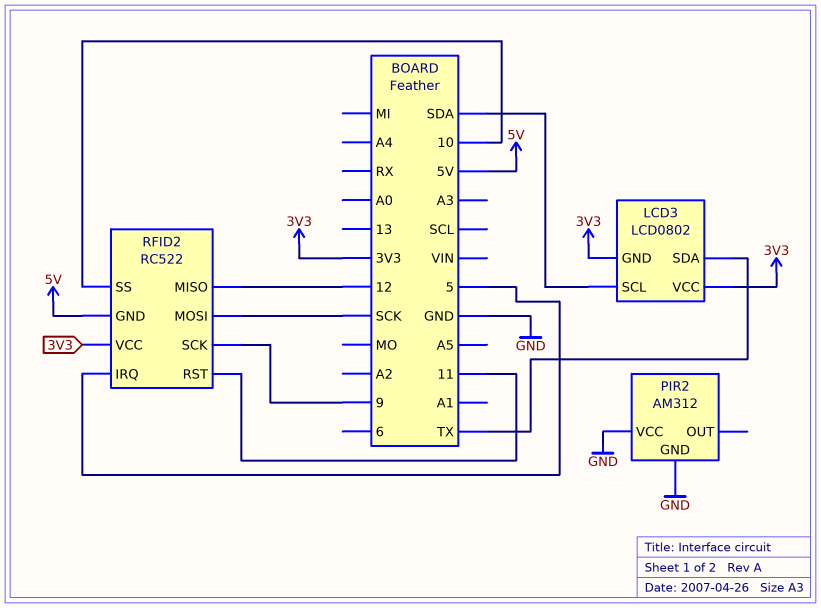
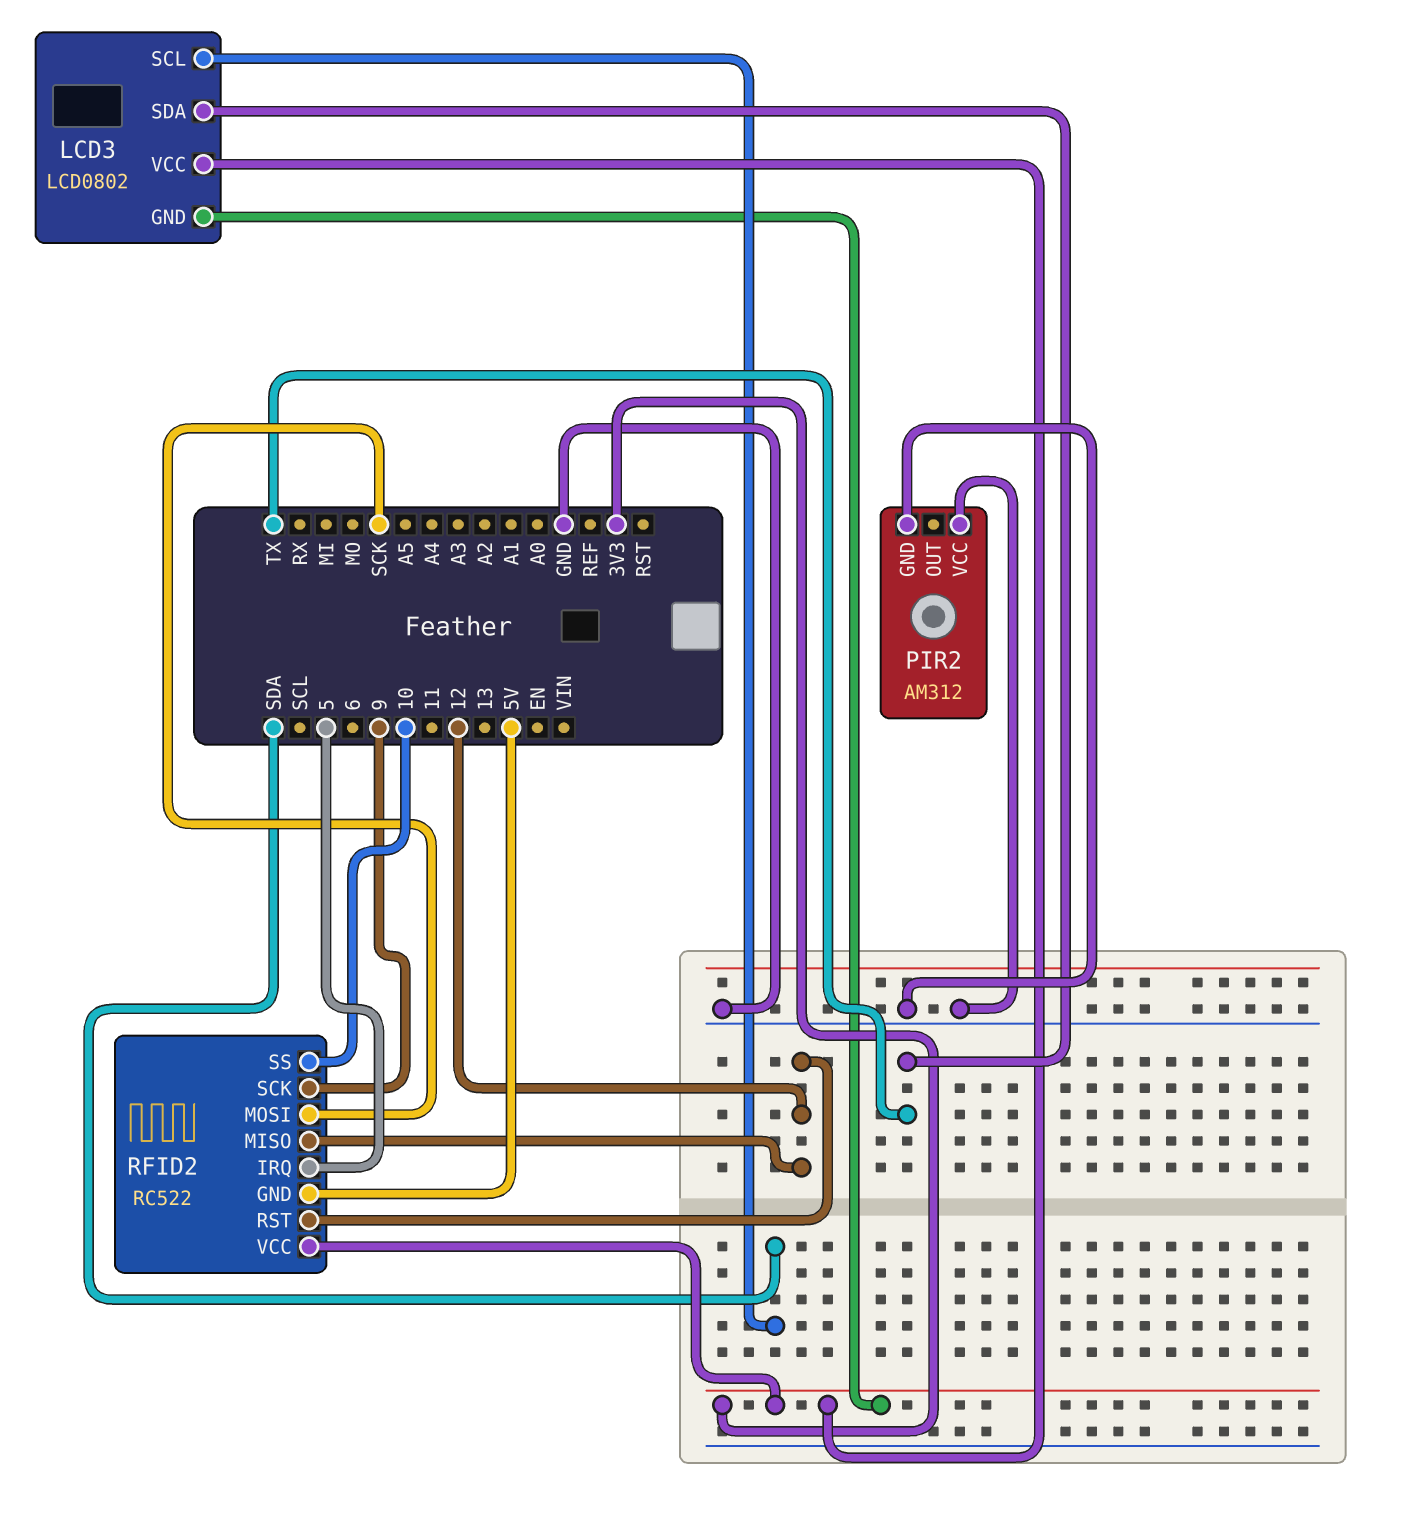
RFID2 pin RST: 11 -> 12

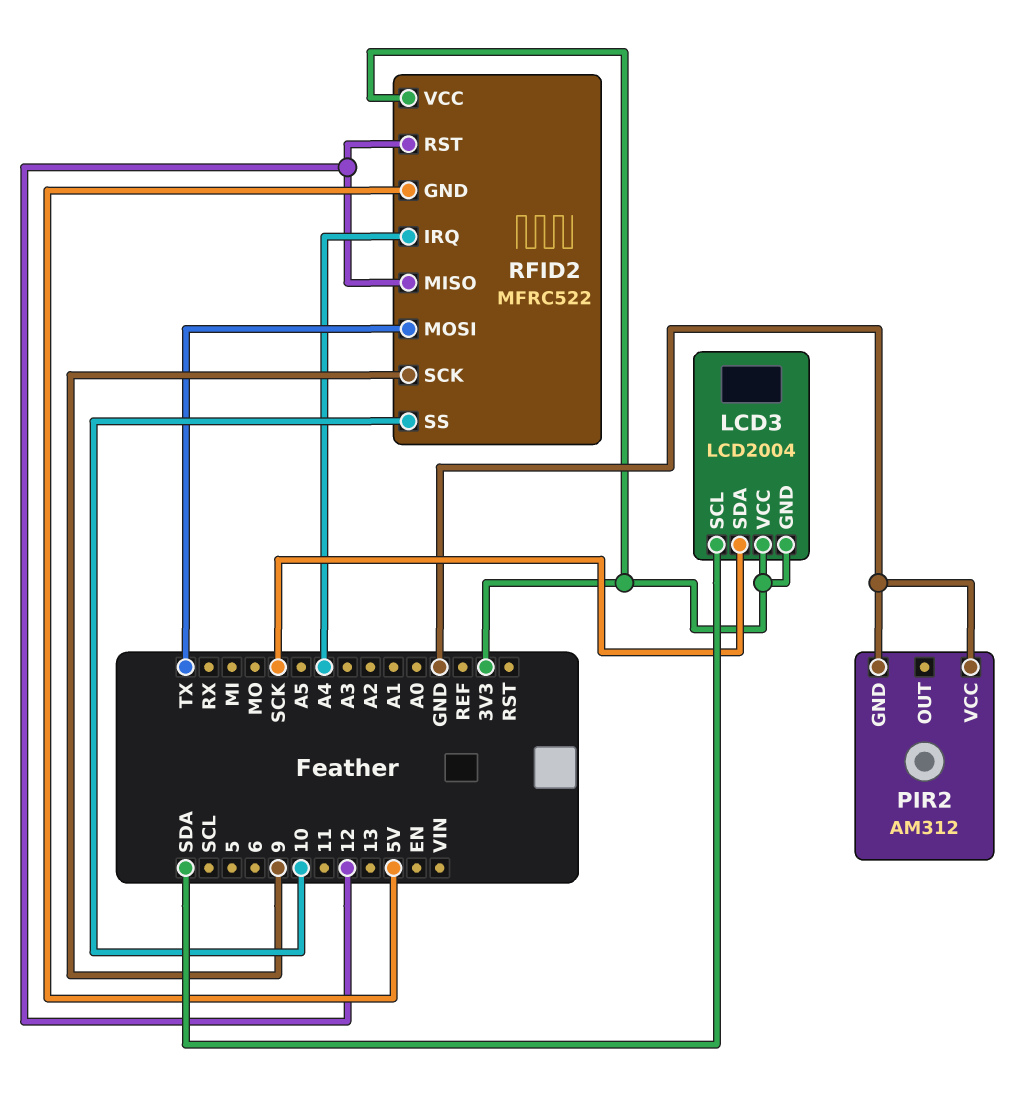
LCD3: LCD0802 -> LCD2004
LCD3 pin SDA: TX -> SCK
RFID2: RC522 -> MFRC522
RFID2 pin IRQ: 5 -> A4
RFID2 pin MOSI: SCK -> TX

